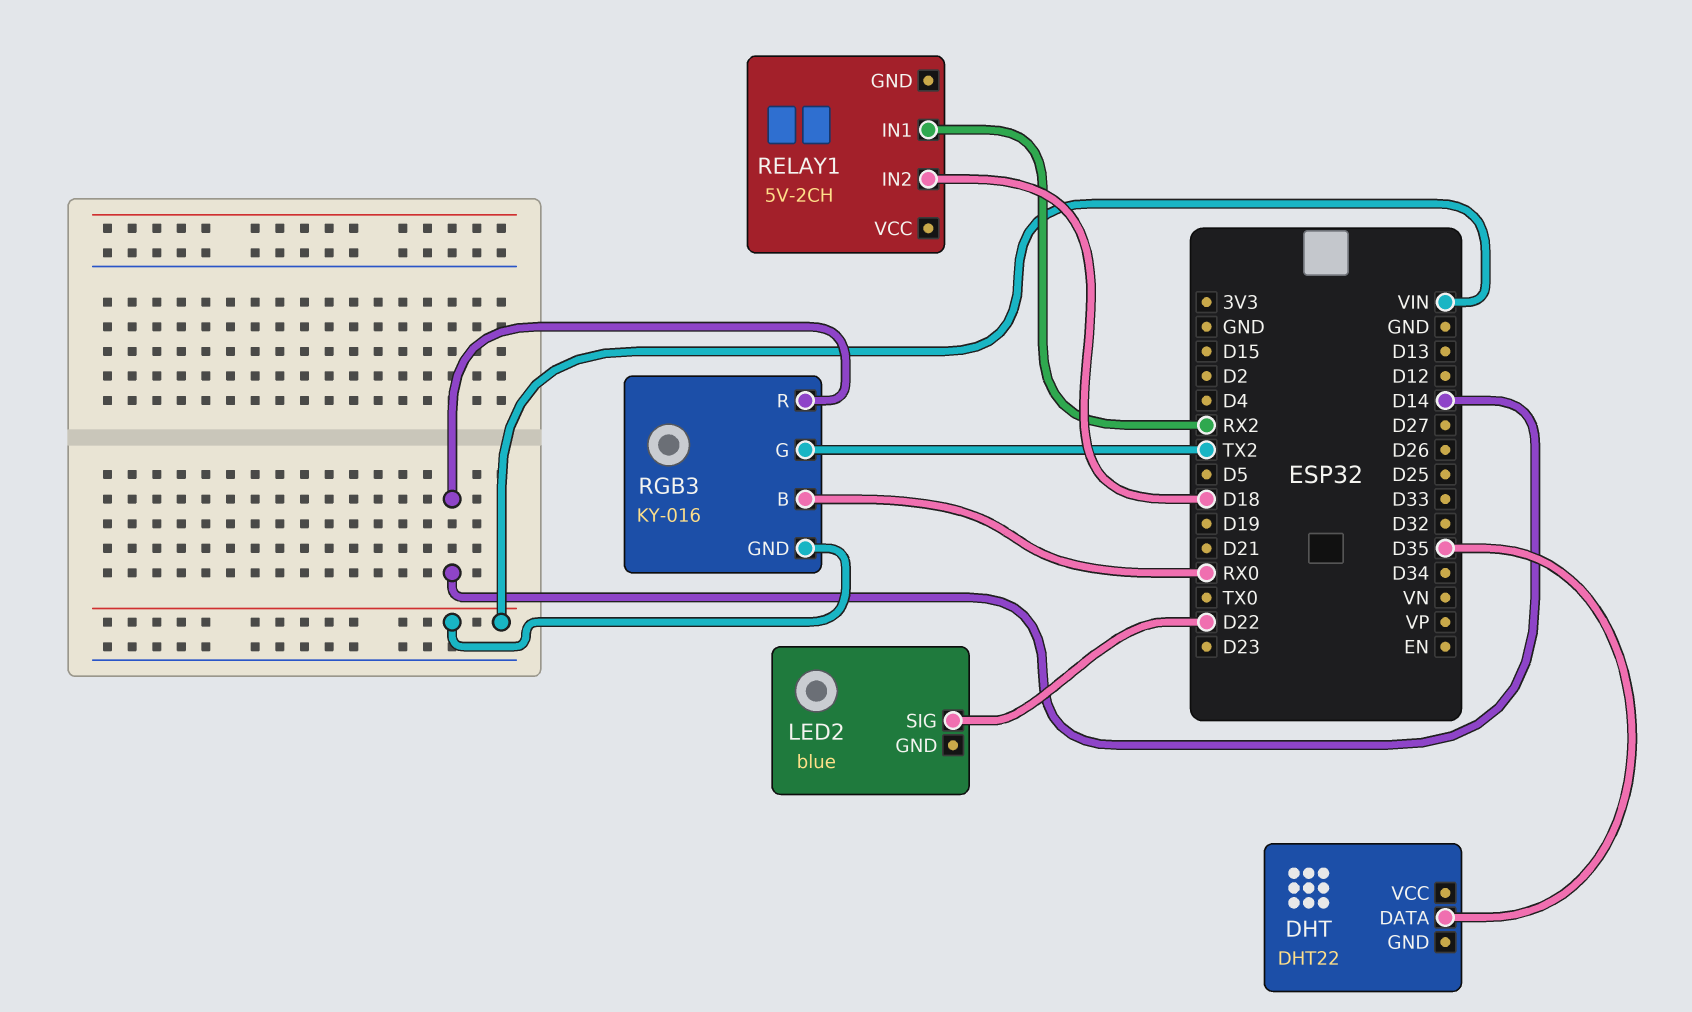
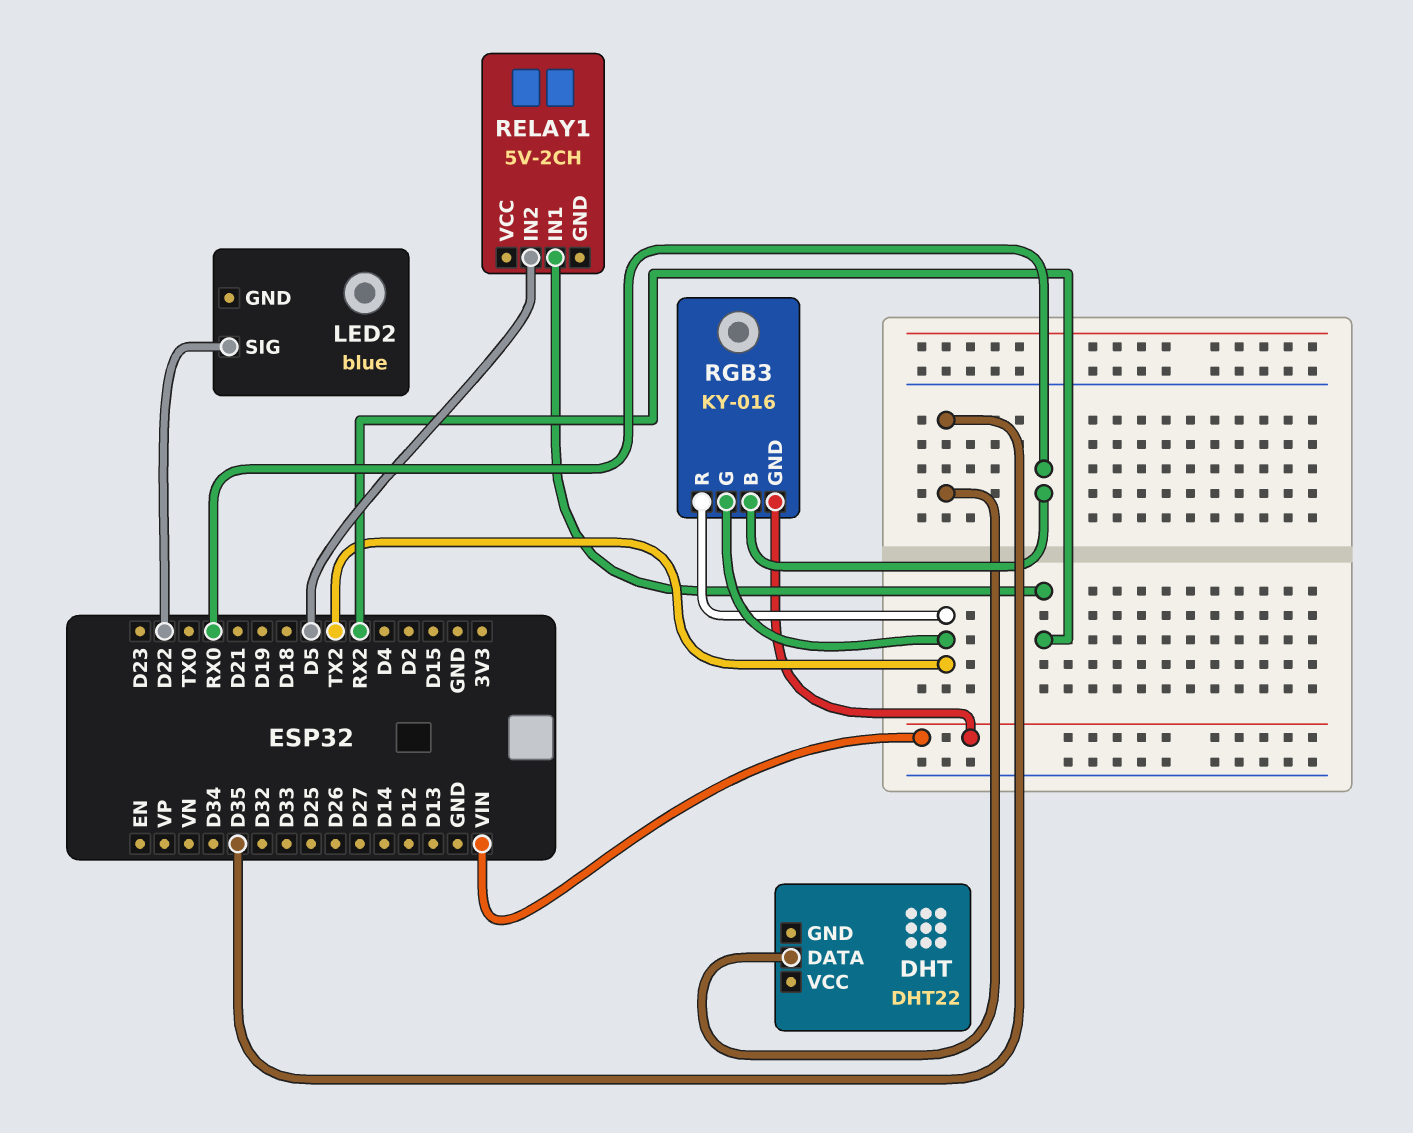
RELAY1 pin IN2: D18 -> D5
RGB3 pin R: D14 -> TX2

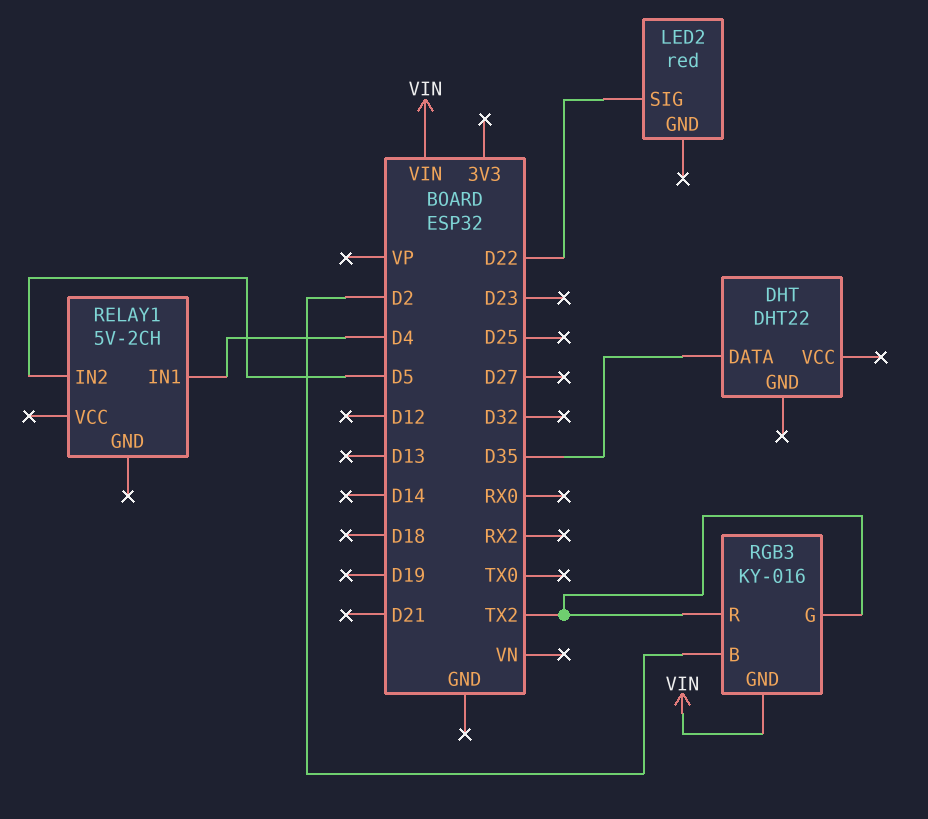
LED2: blue -> red
RELAY1 pin IN1: RX2 -> D4
RGB3 pin B: RX0 -> D2

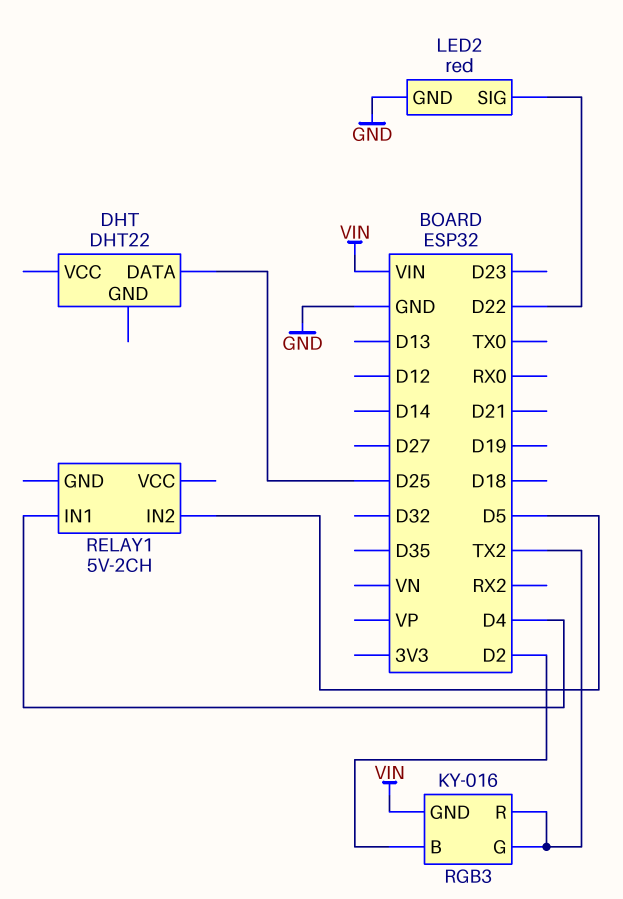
DHT pin DATA: D35 -> D25
LED2 pin GND: none -> GND

